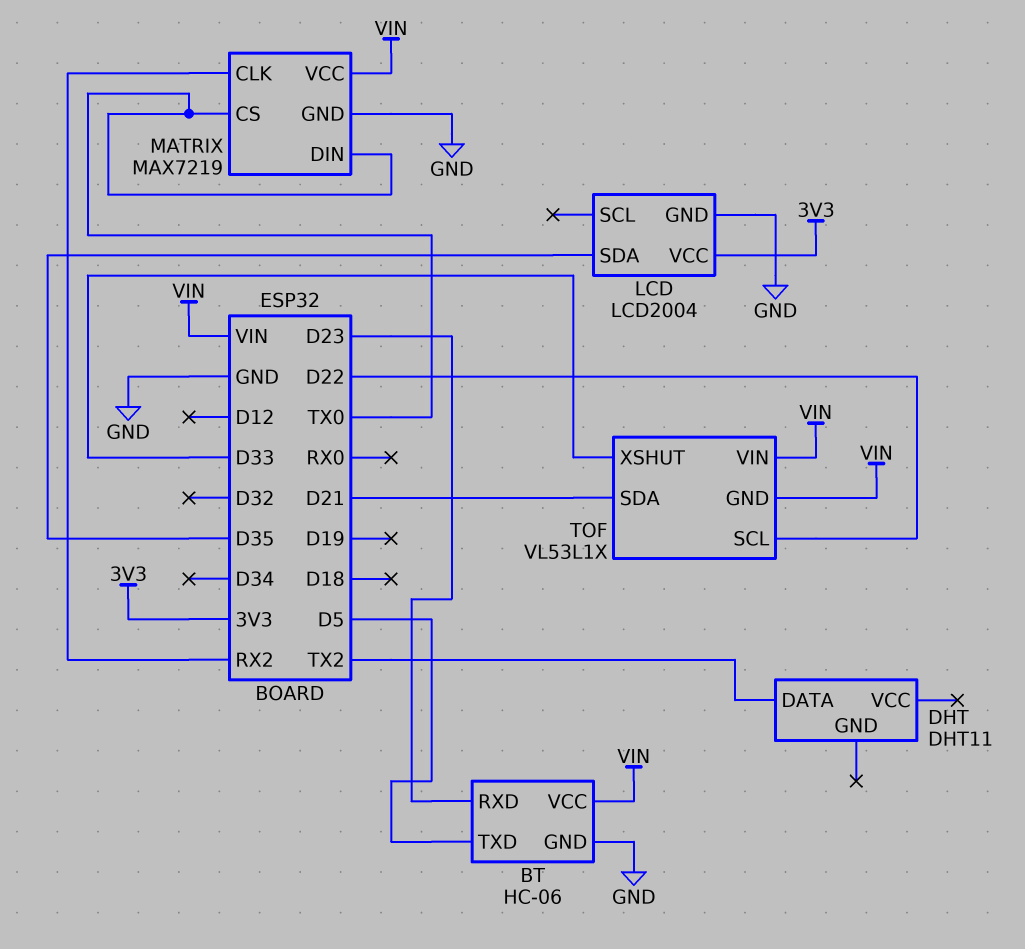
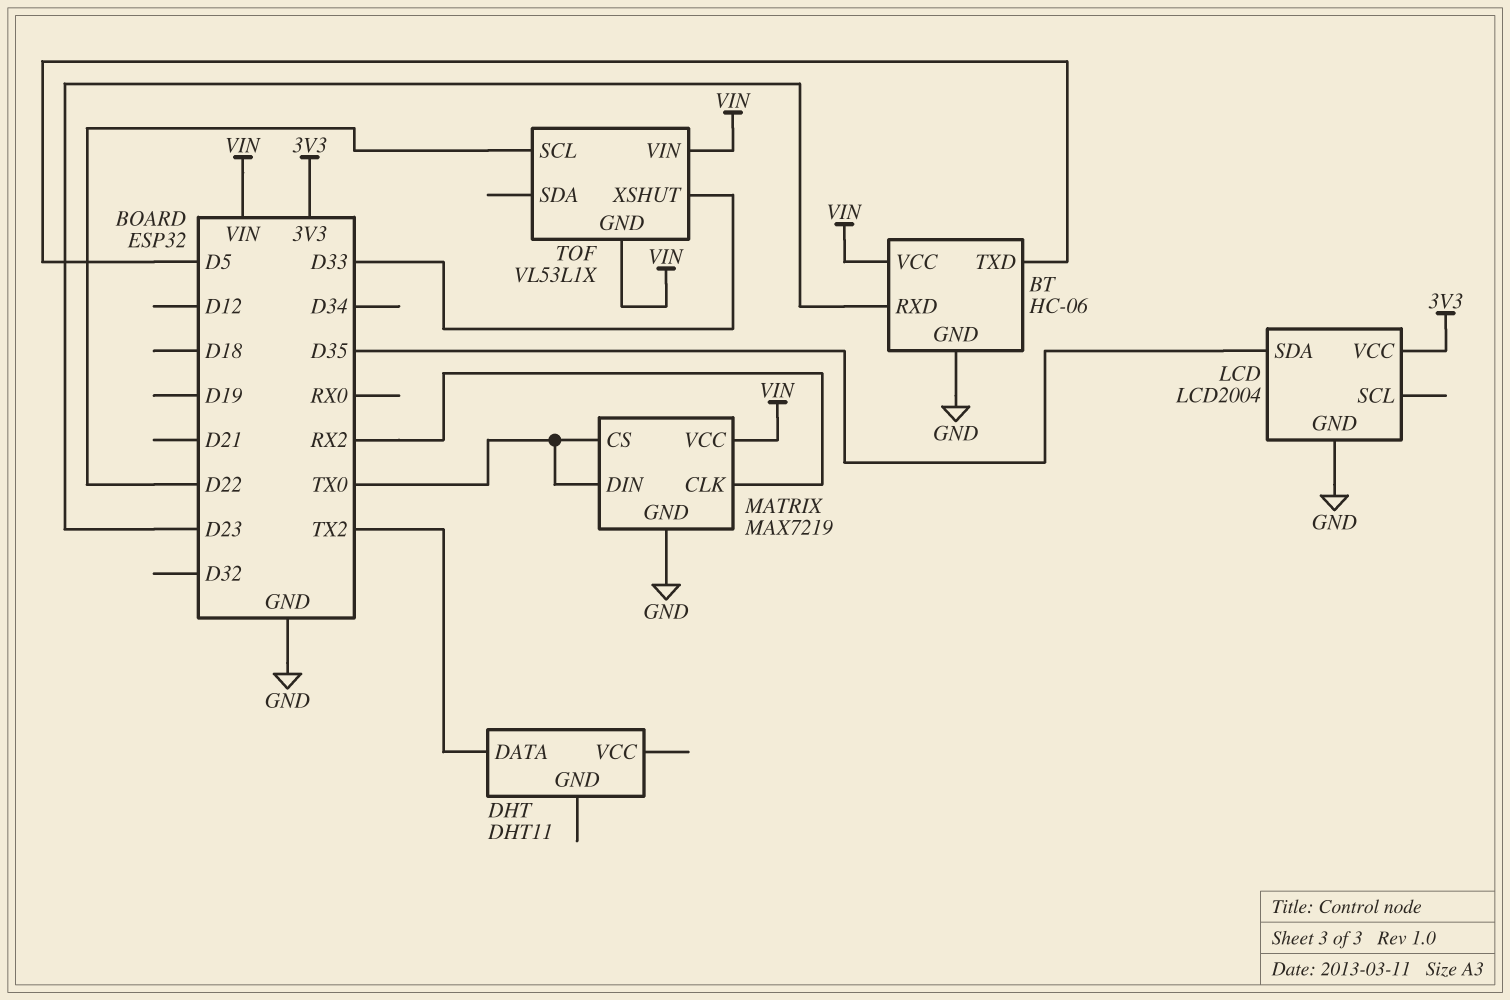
TOF pin SDA: D21 -> none

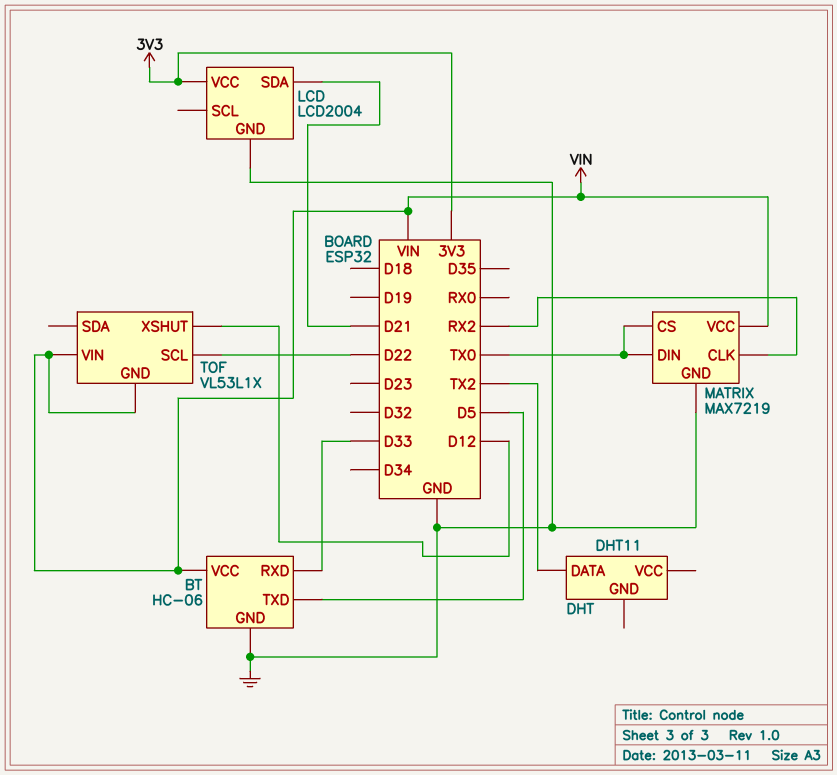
BT pin RXD: D23 -> D33
LCD pin SDA: D35 -> D21
TOF pin XSHUT: D33 -> D12

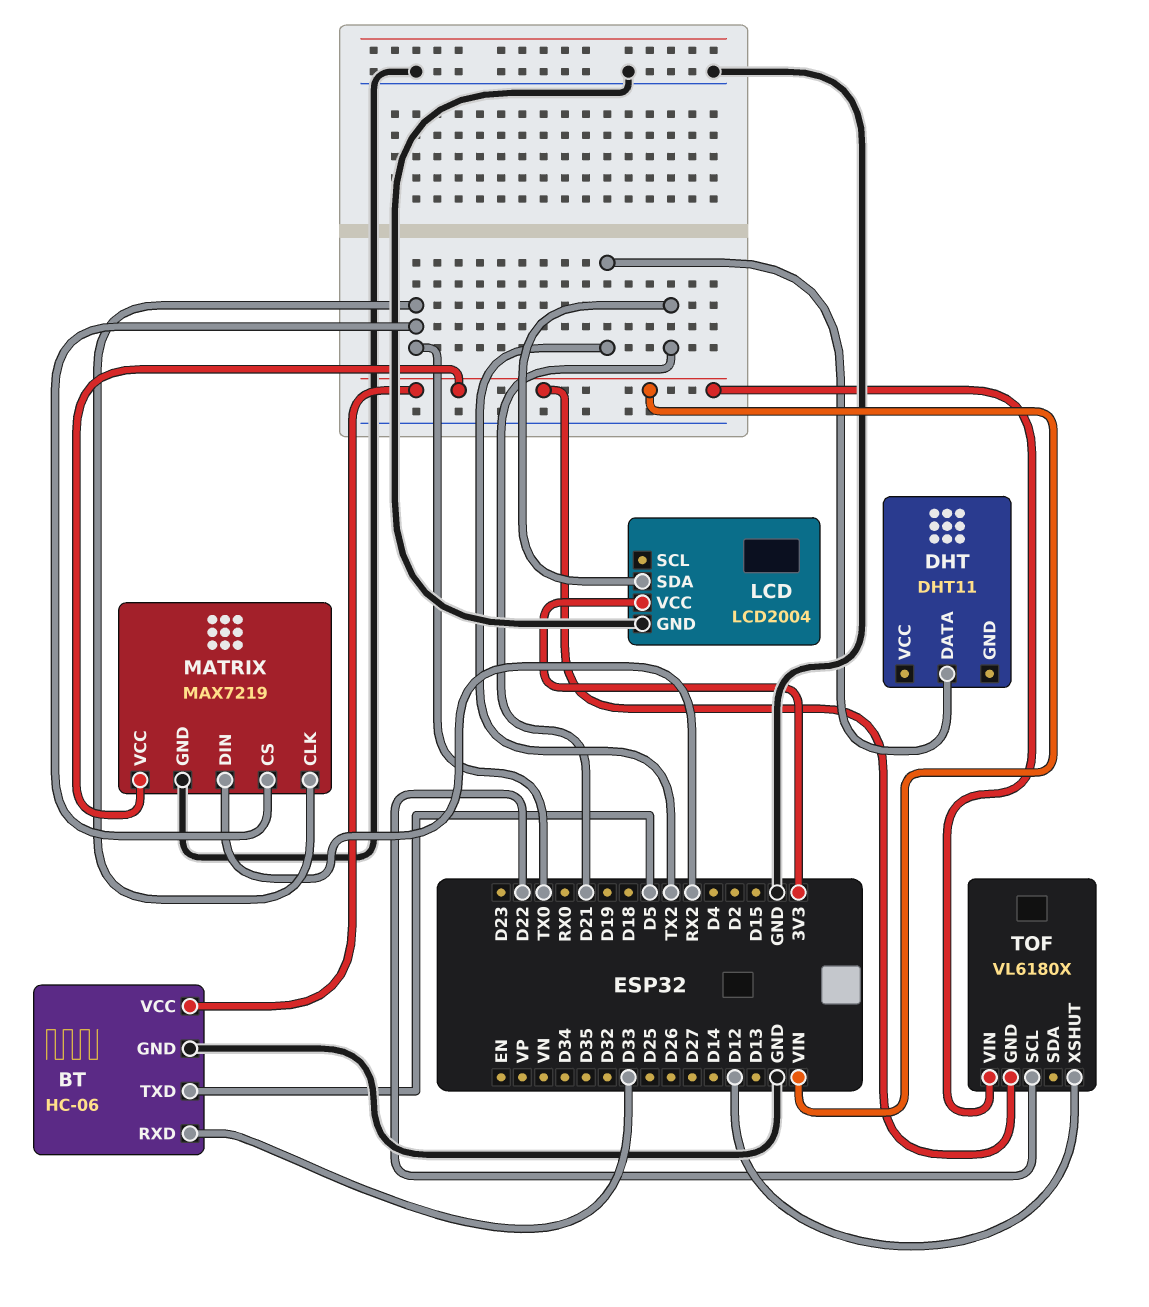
MATRIX pin CLK: RX2 -> TX0
MATRIX pin DIN: TX0 -> RX2
TOF: VL53L1X -> VL6180X

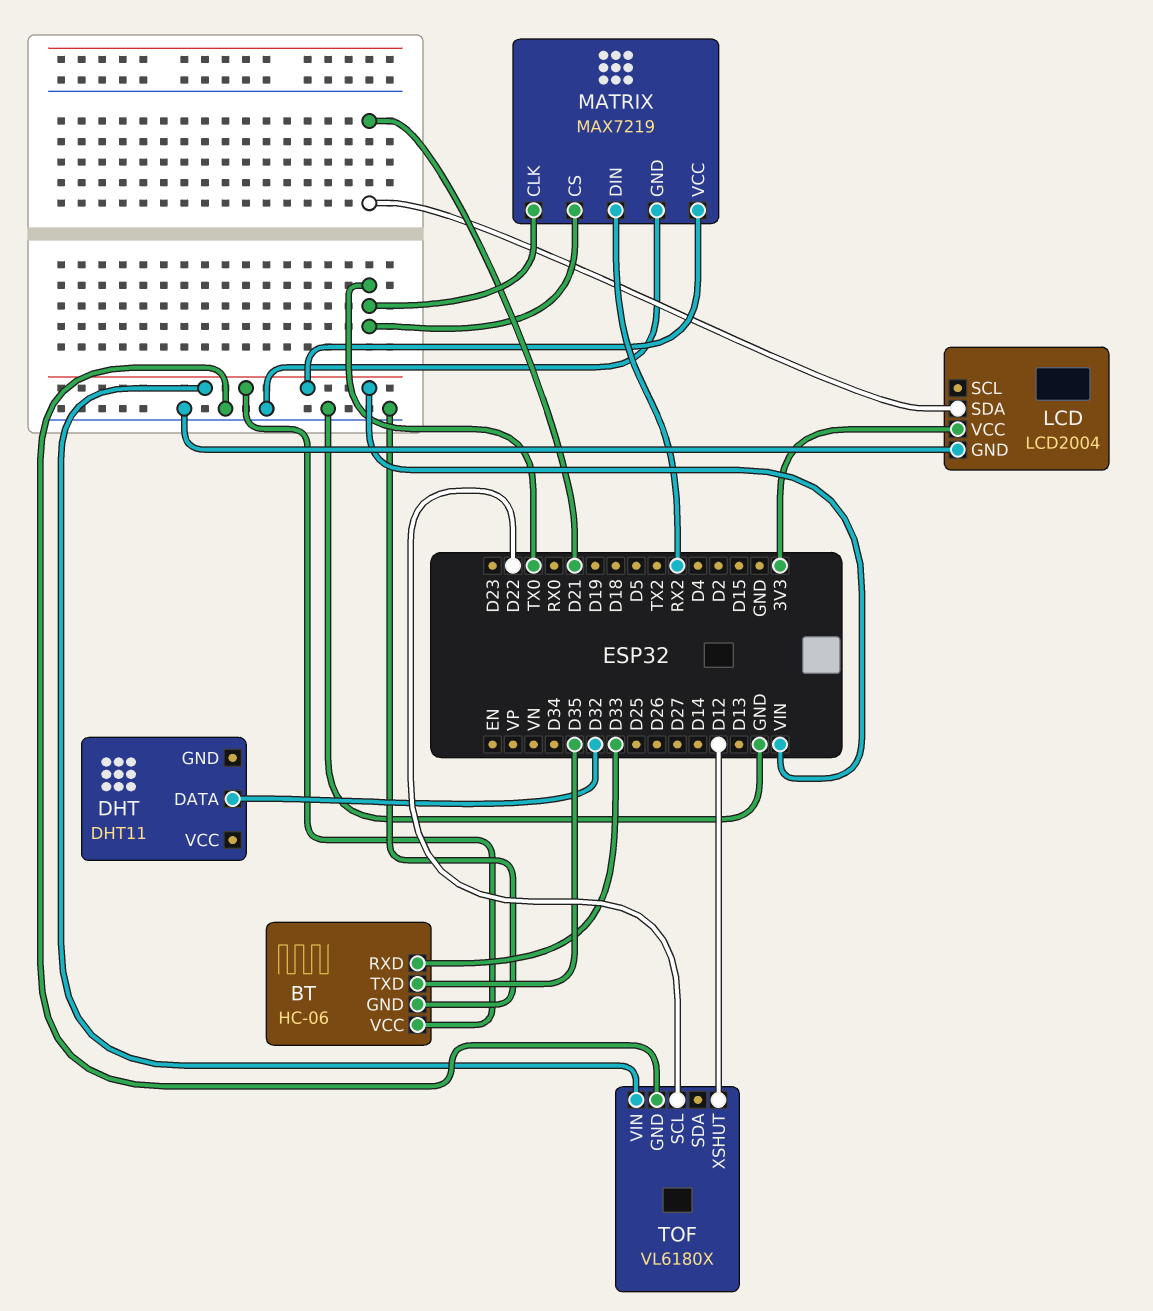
BT pin TXD: D5 -> D35
DHT pin DATA: TX2 -> D32
TOF pin GND: VIN -> GND

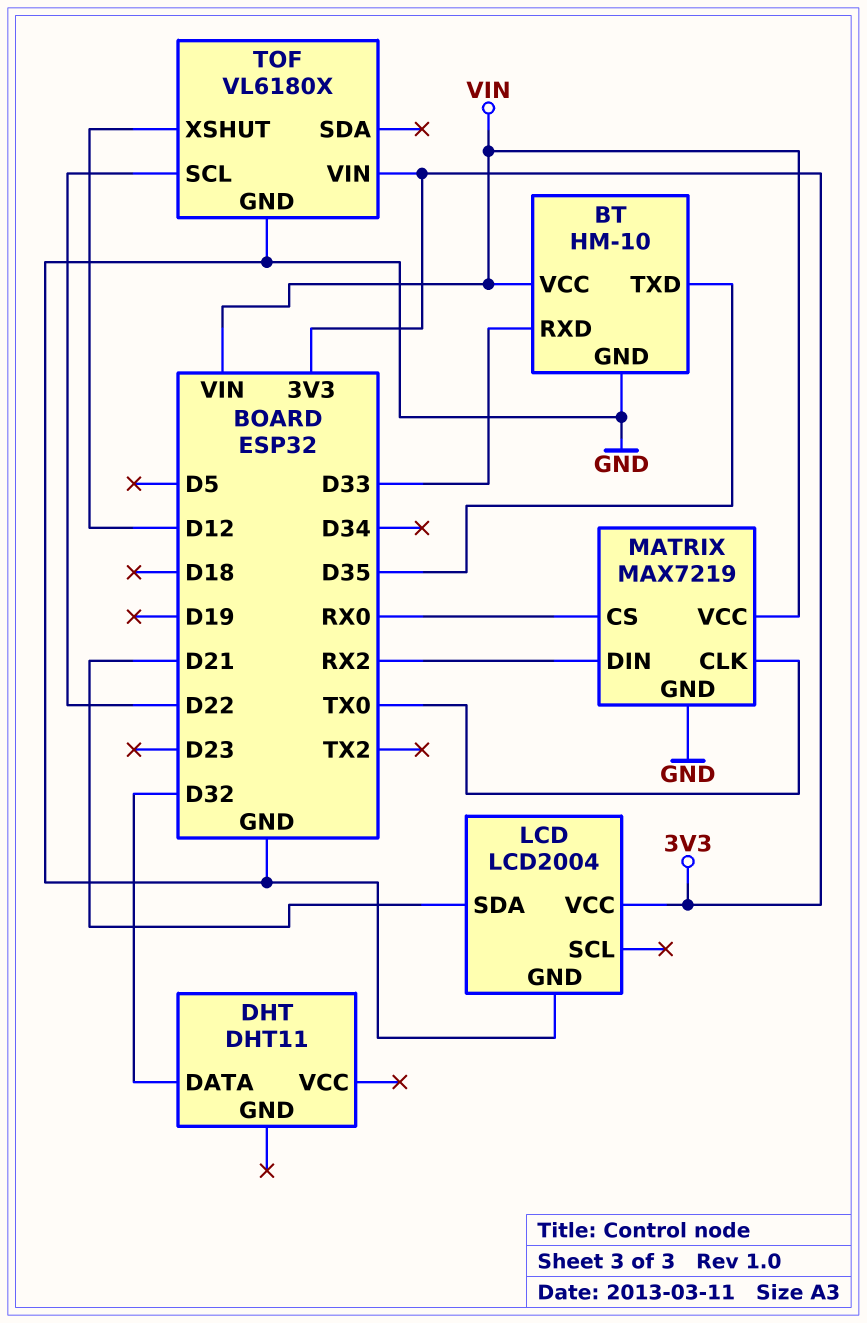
BT: HC-06 -> HM-10
MATRIX pin CS: TX0 -> RX0
TOF pin VIN: VIN -> 3V3

